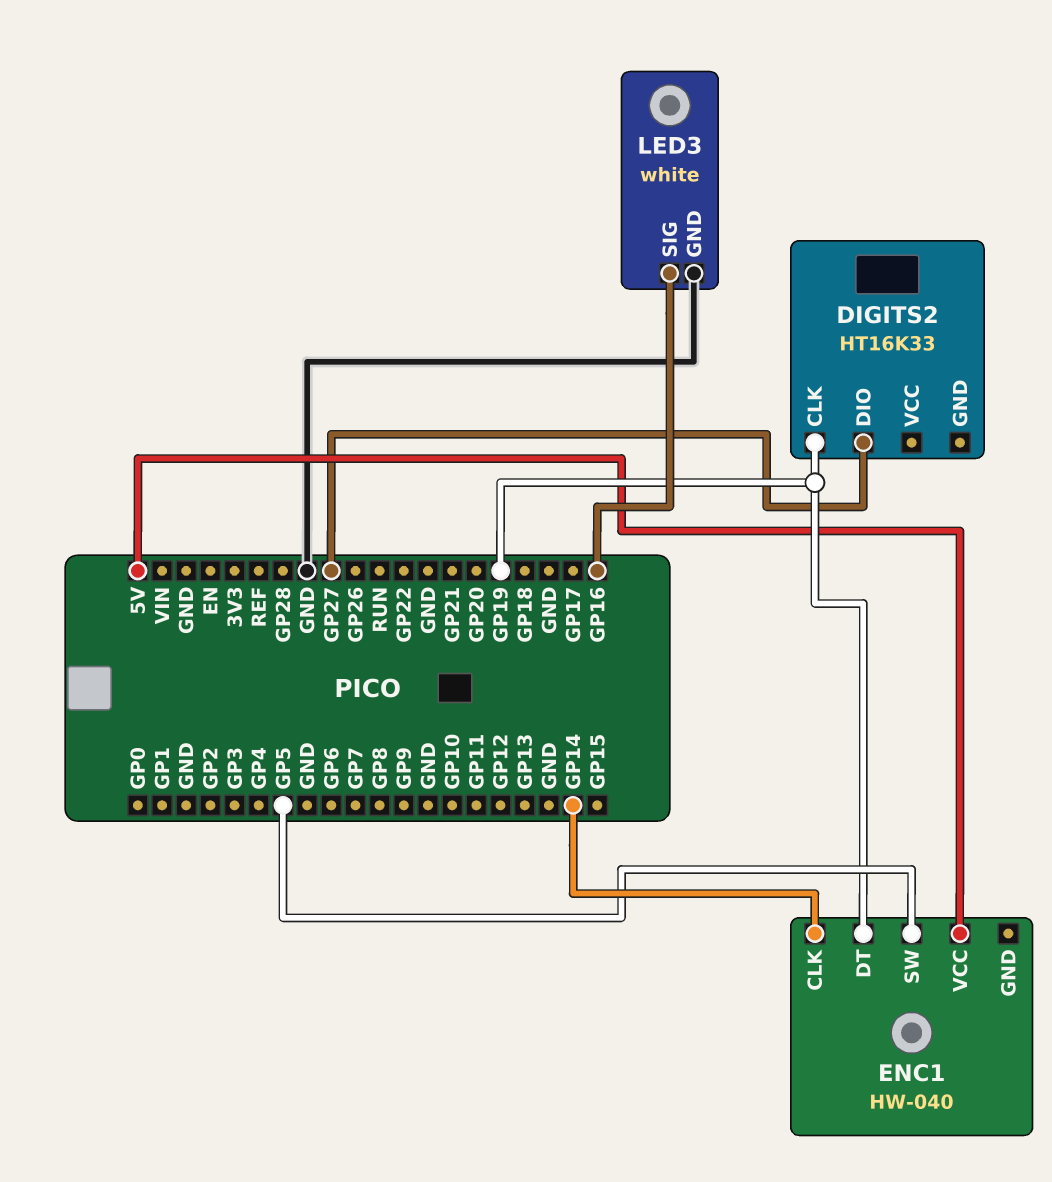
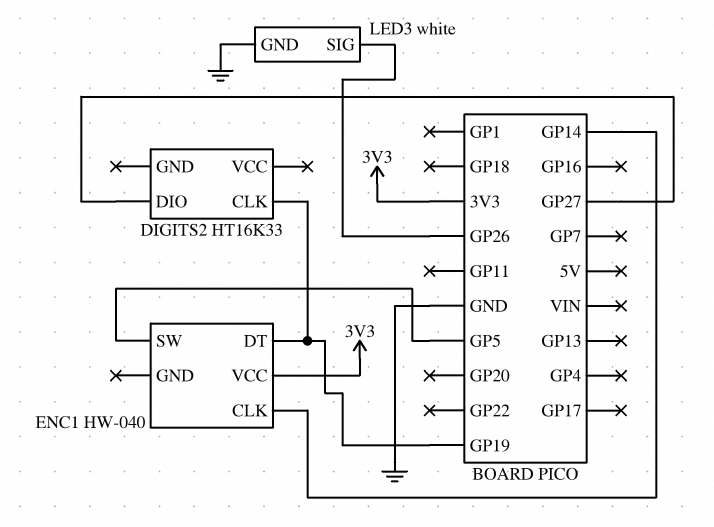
ENC1 pin VCC: 5V -> 3V3
LED3 pin SIG: GP16 -> GP26

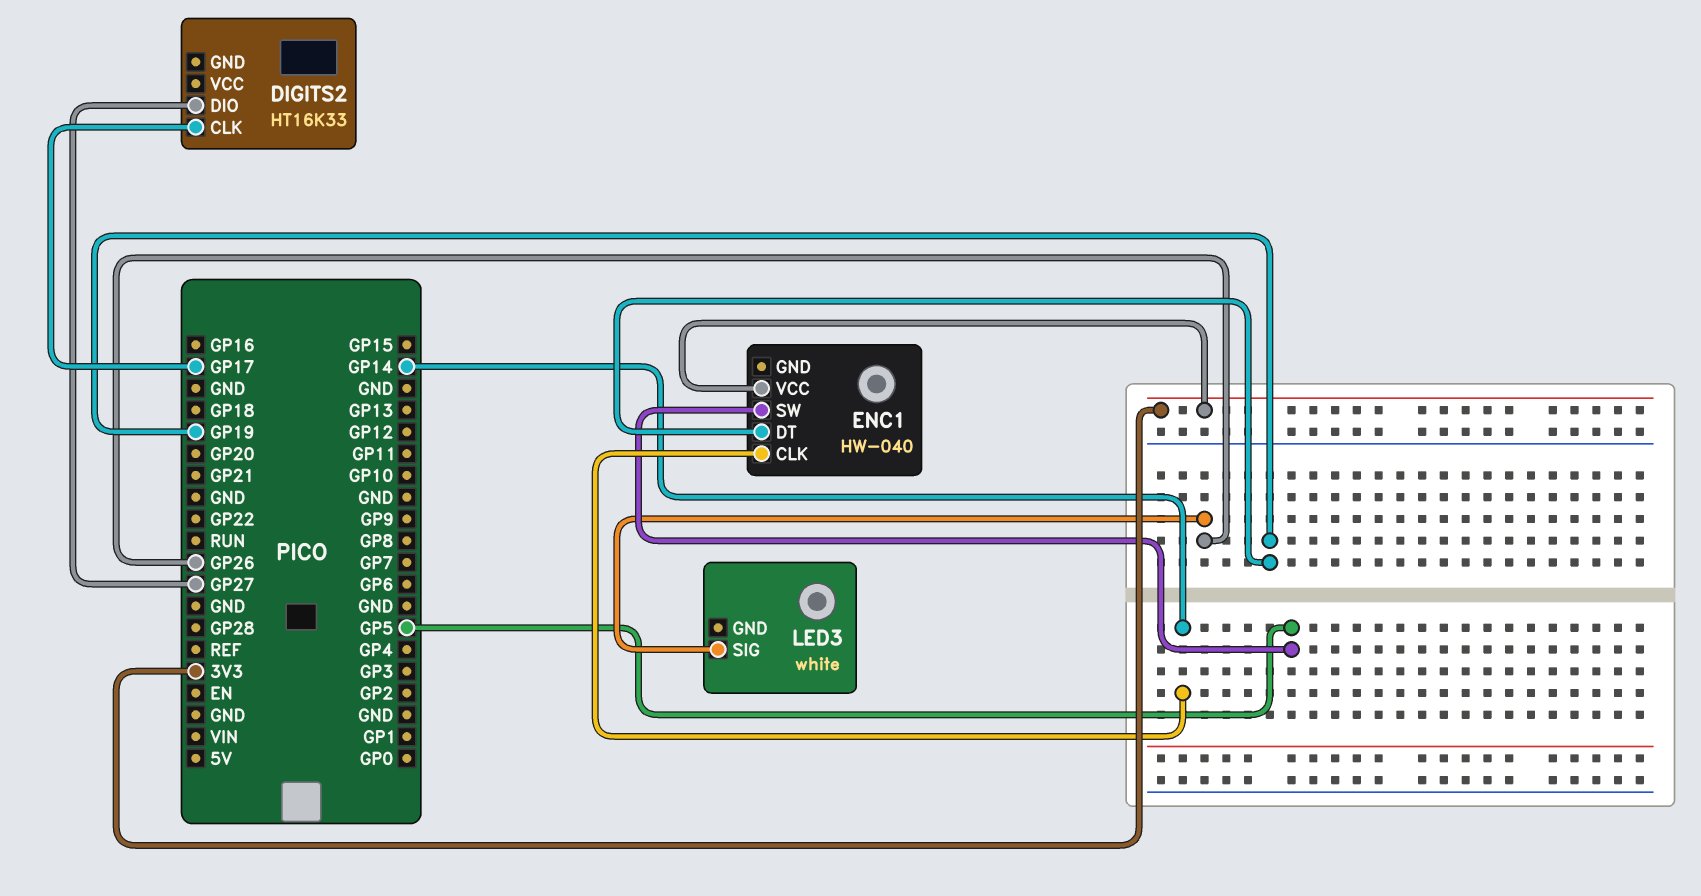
DIGITS2 pin CLK: GP19 -> GP17
LED3 pin GND: GND -> none

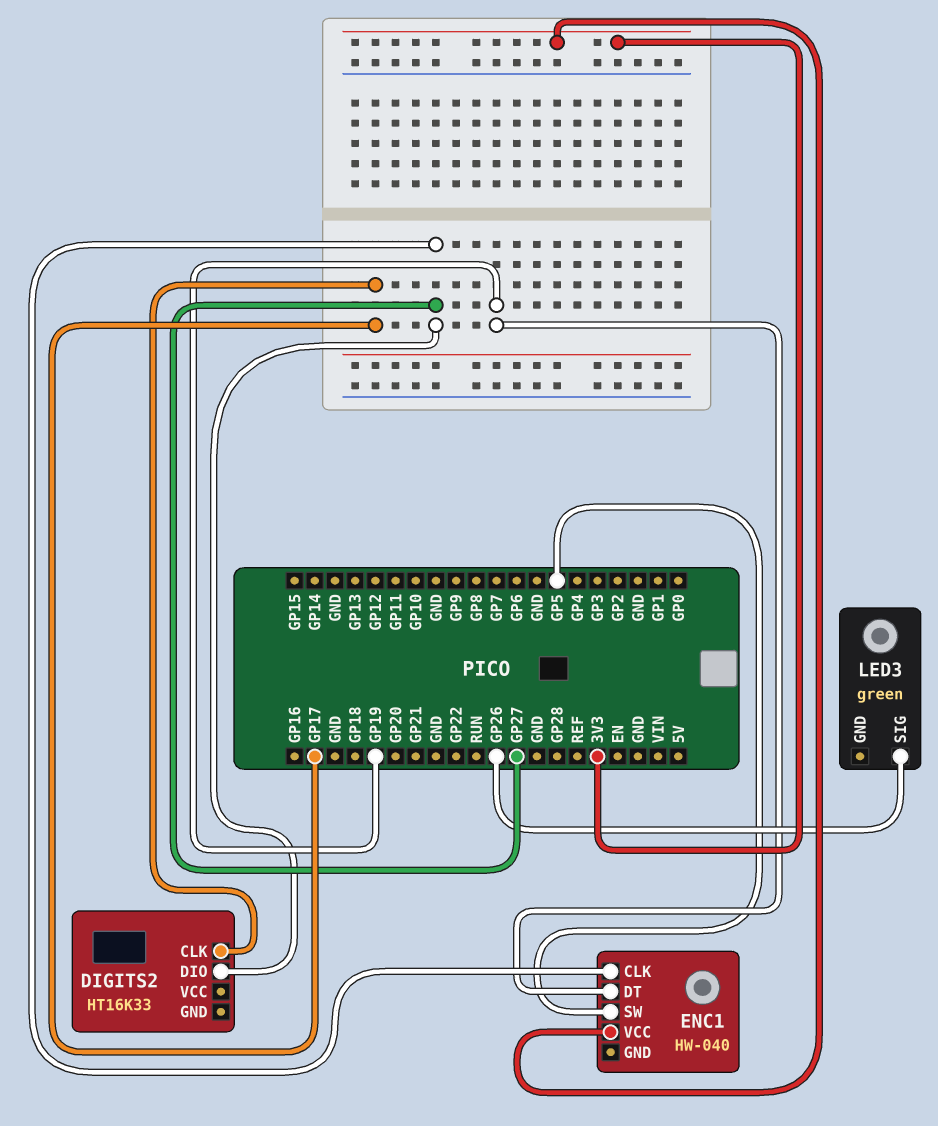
ENC1 pin CLK: GP14 -> GP27
LED3: white -> green

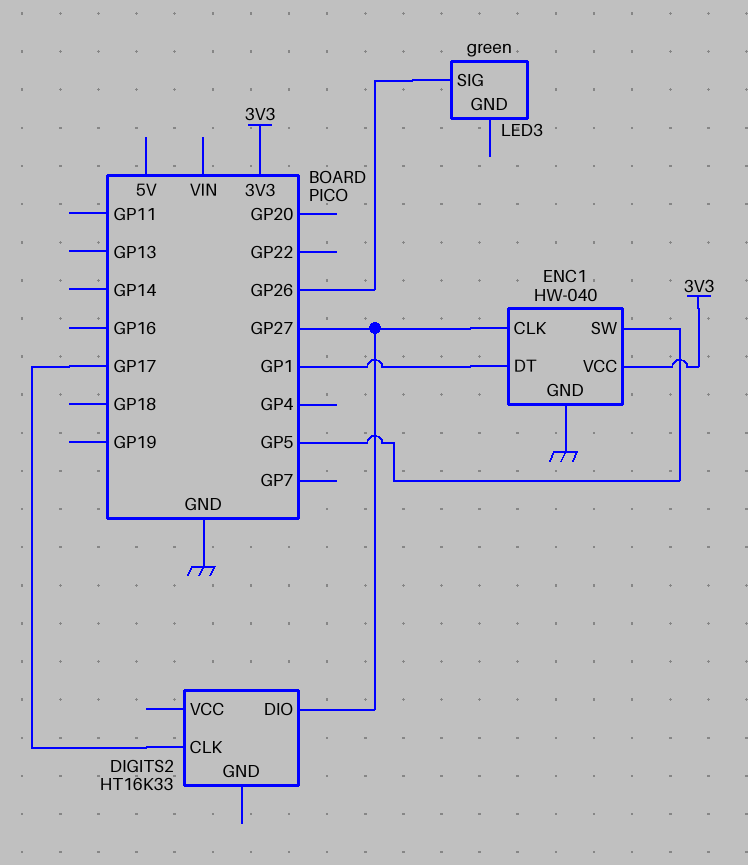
ENC1 pin DT: GP19 -> GP1
ENC1 pin GND: none -> GND

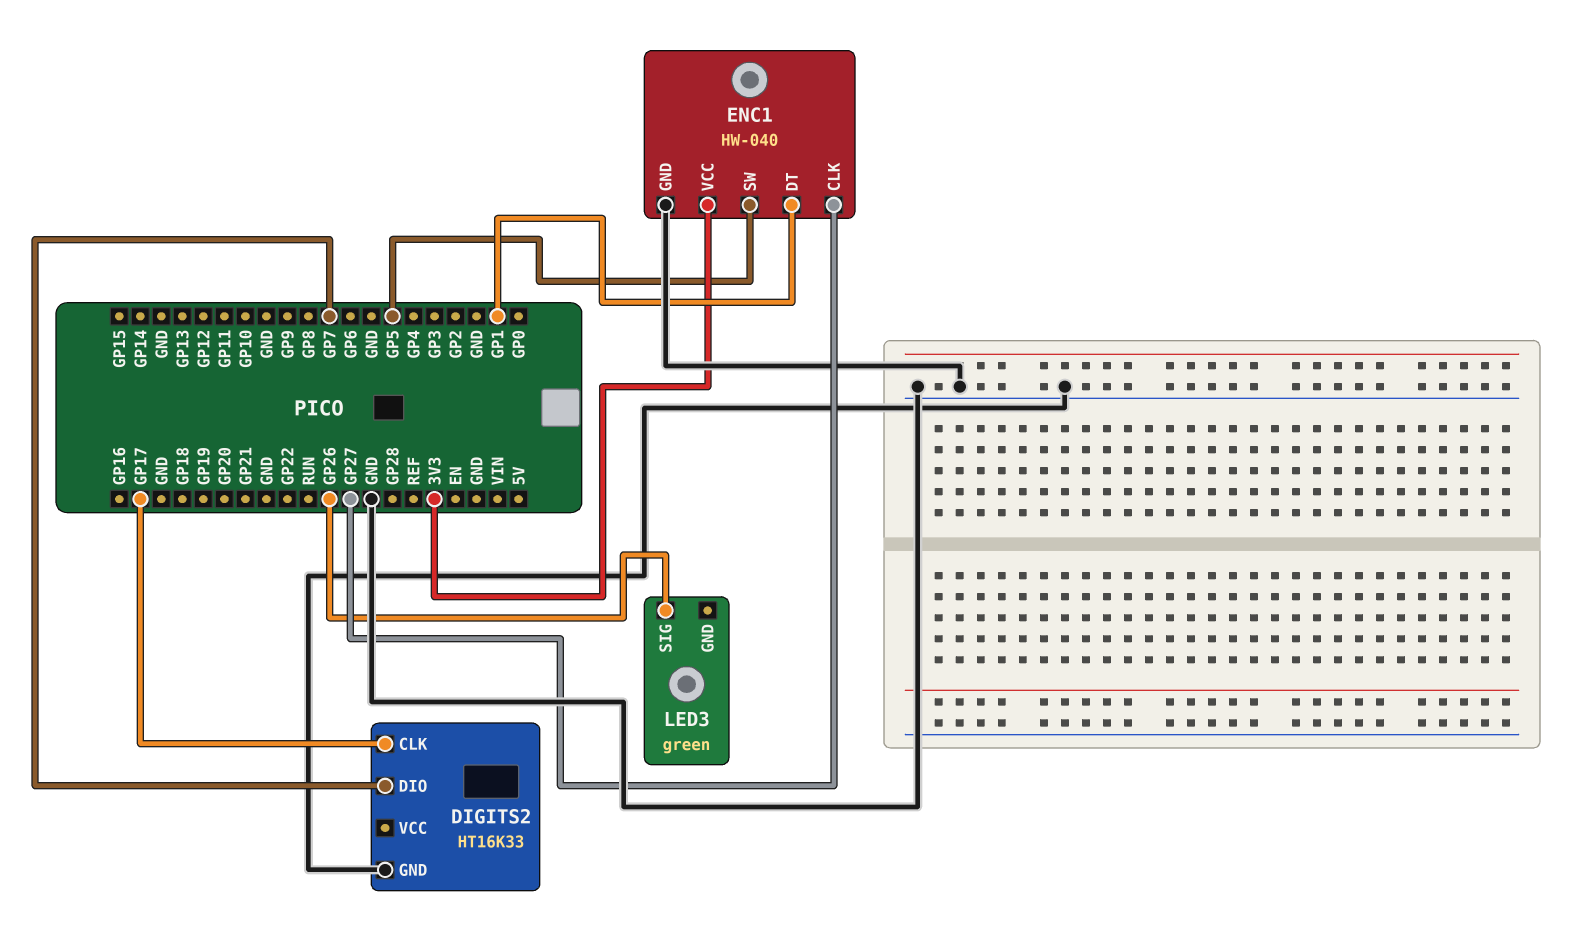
DIGITS2 pin DIO: GP27 -> GP7
DIGITS2 pin GND: none -> GND

